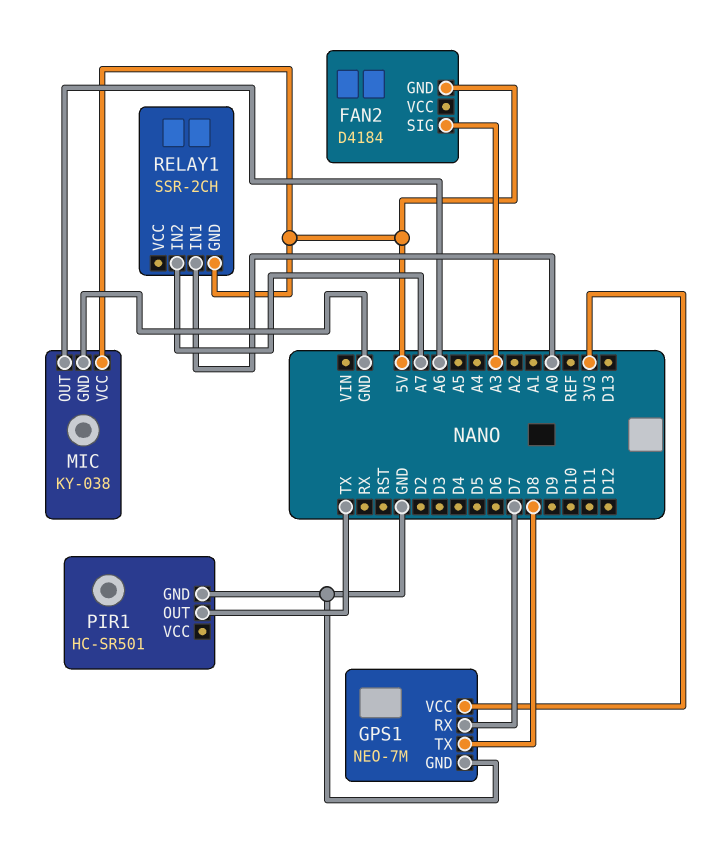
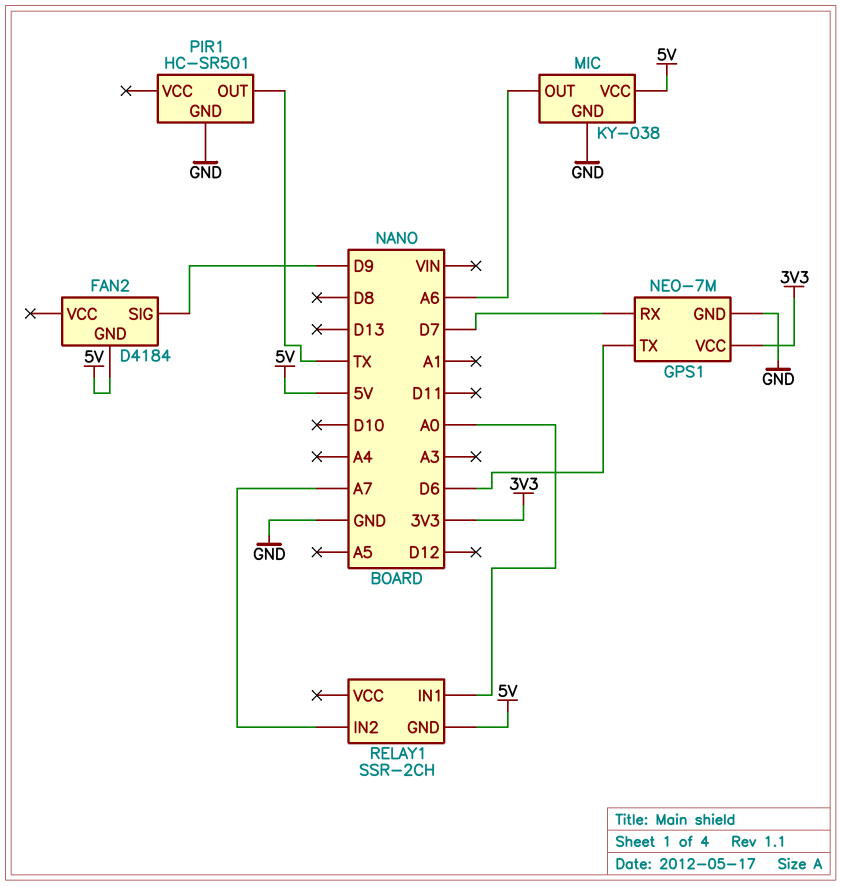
FAN2 pin SIG: A3 -> D9
GPS1 pin TX: D8 -> D6

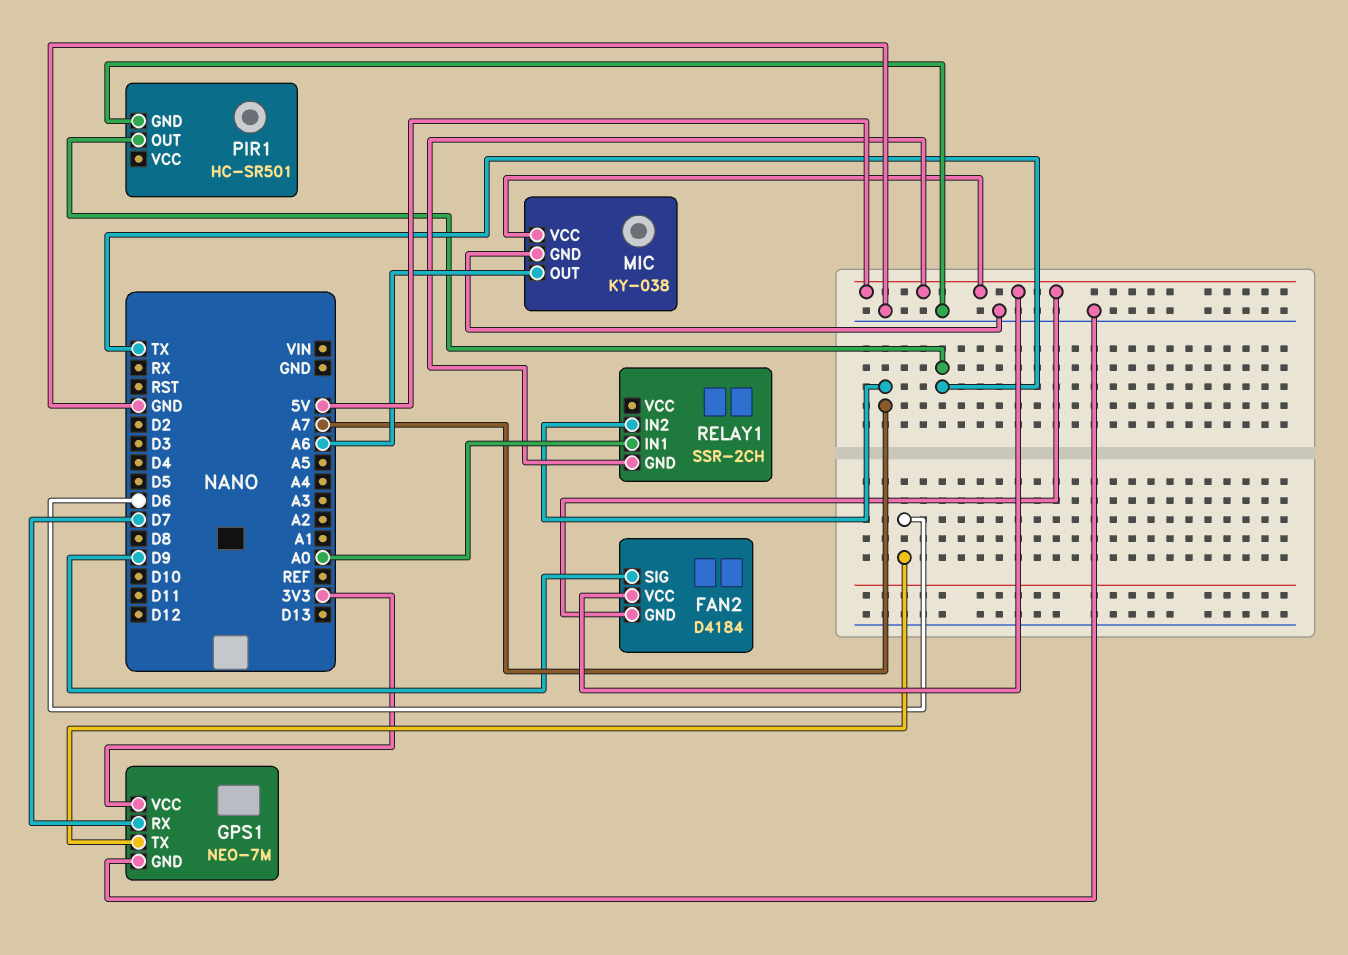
FAN2 pin VCC: none -> 5V

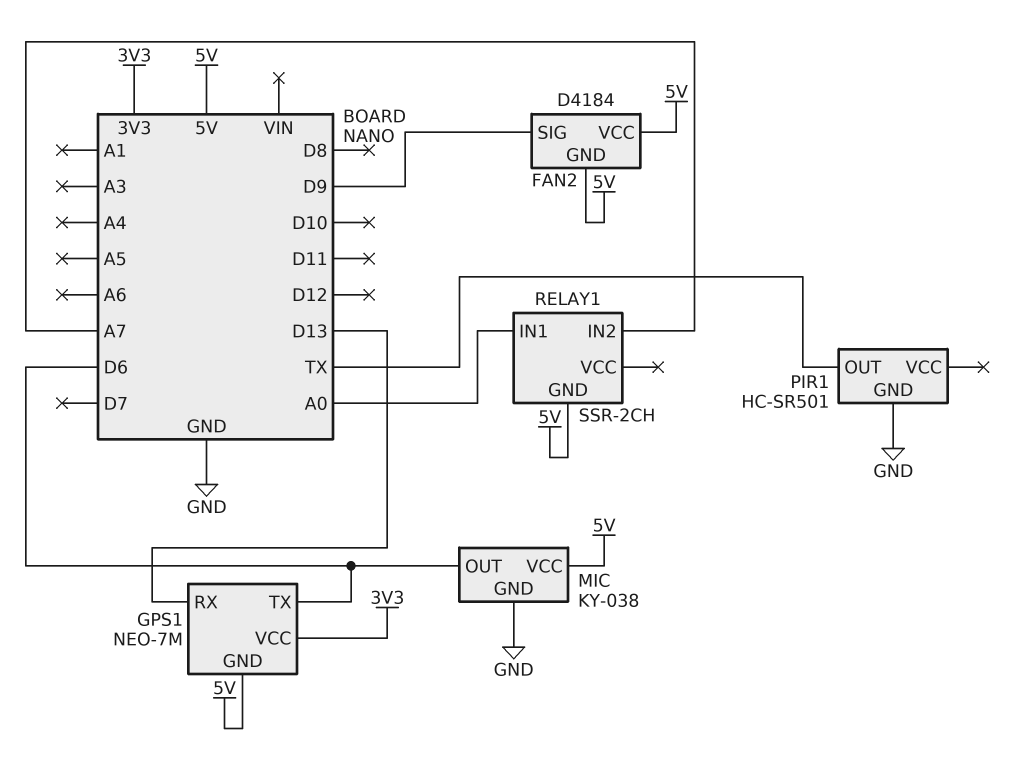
GPS1 pin GND: GND -> 5V
GPS1 pin RX: D7 -> D13
MIC pin OUT: A6 -> D6

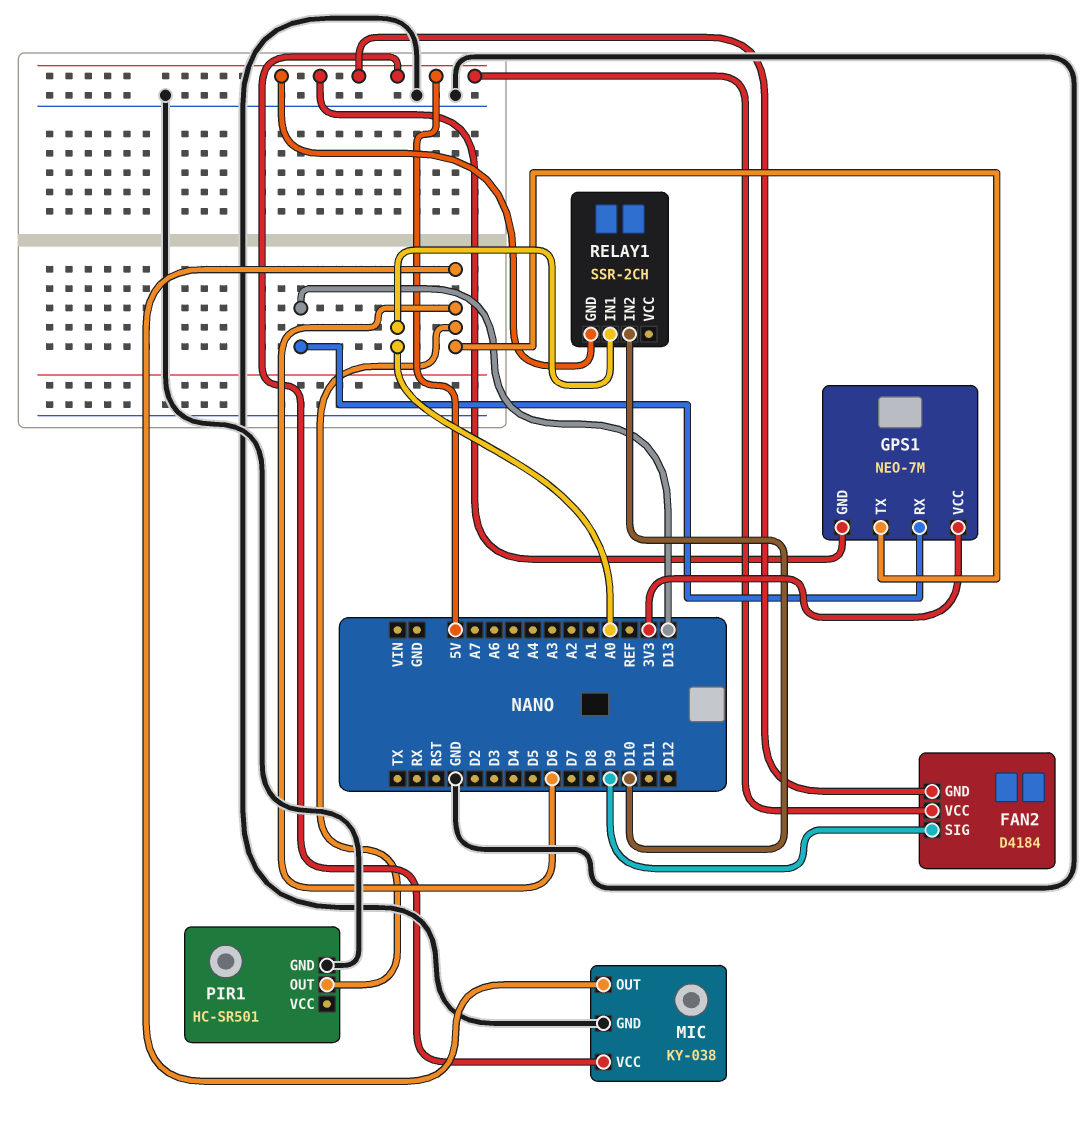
PIR1 pin OUT: TX -> D6
RELAY1 pin IN2: A7 -> D10

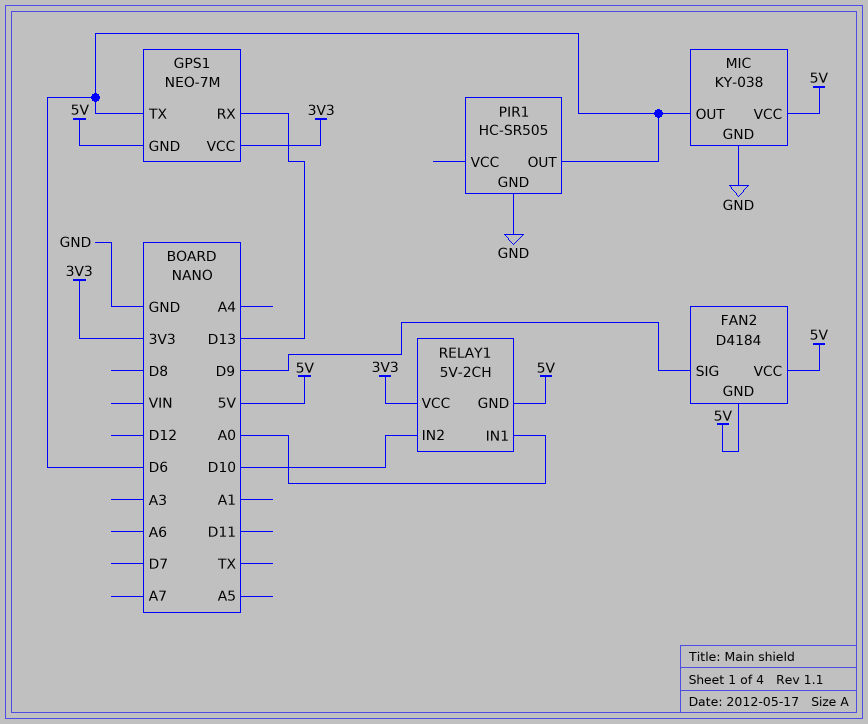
PIR1: HC-SR501 -> HC-SR505
RELAY1: SSR-2CH -> 5V-2CH
RELAY1 pin VCC: none -> 3V3

